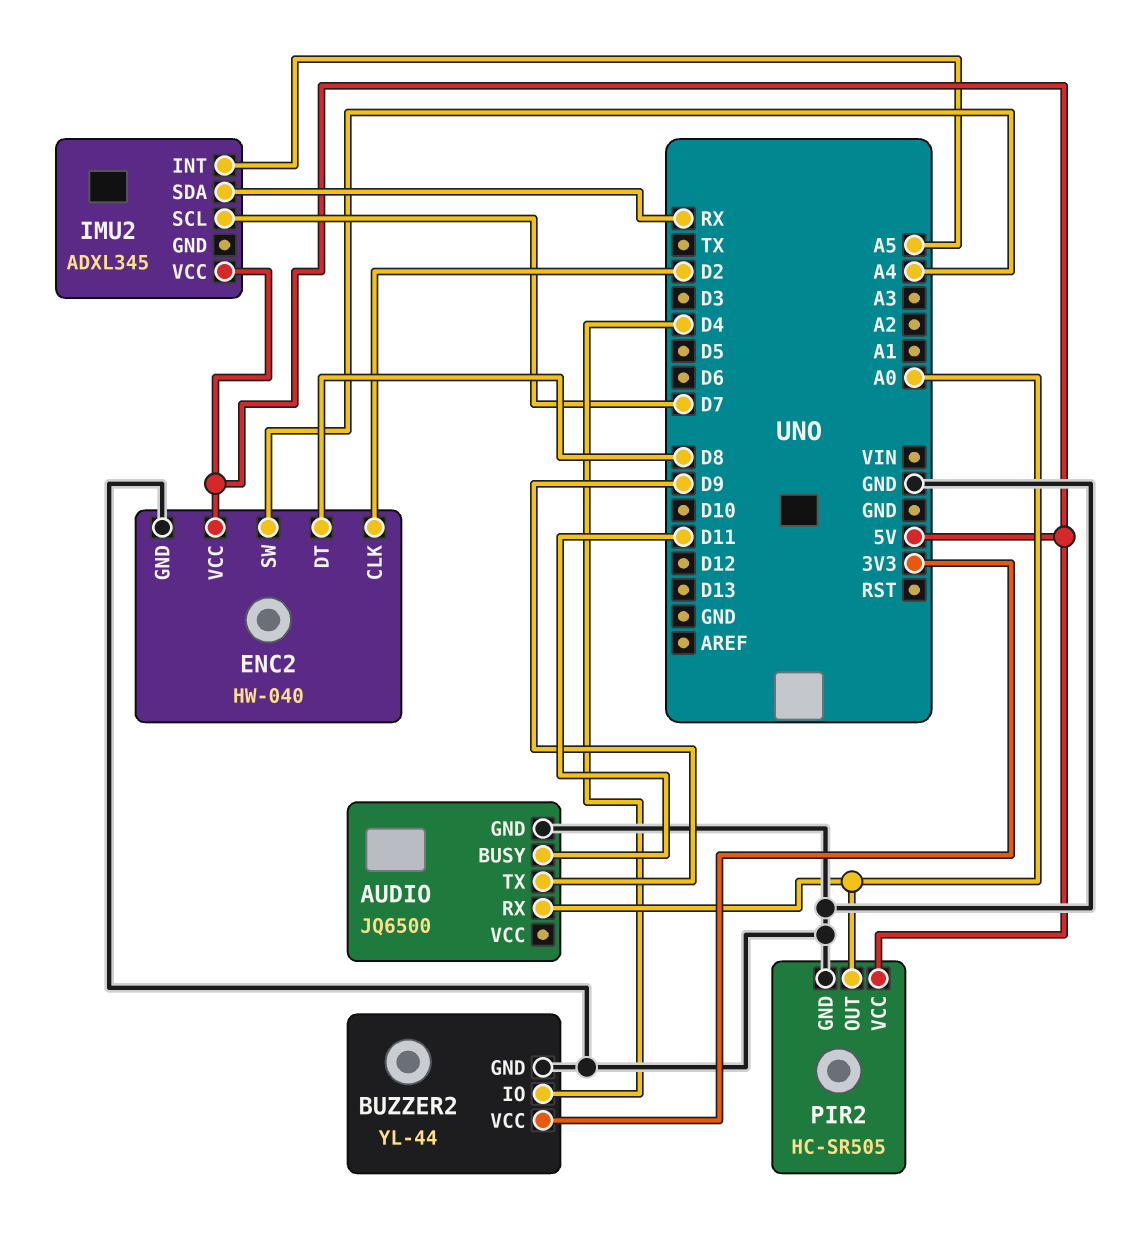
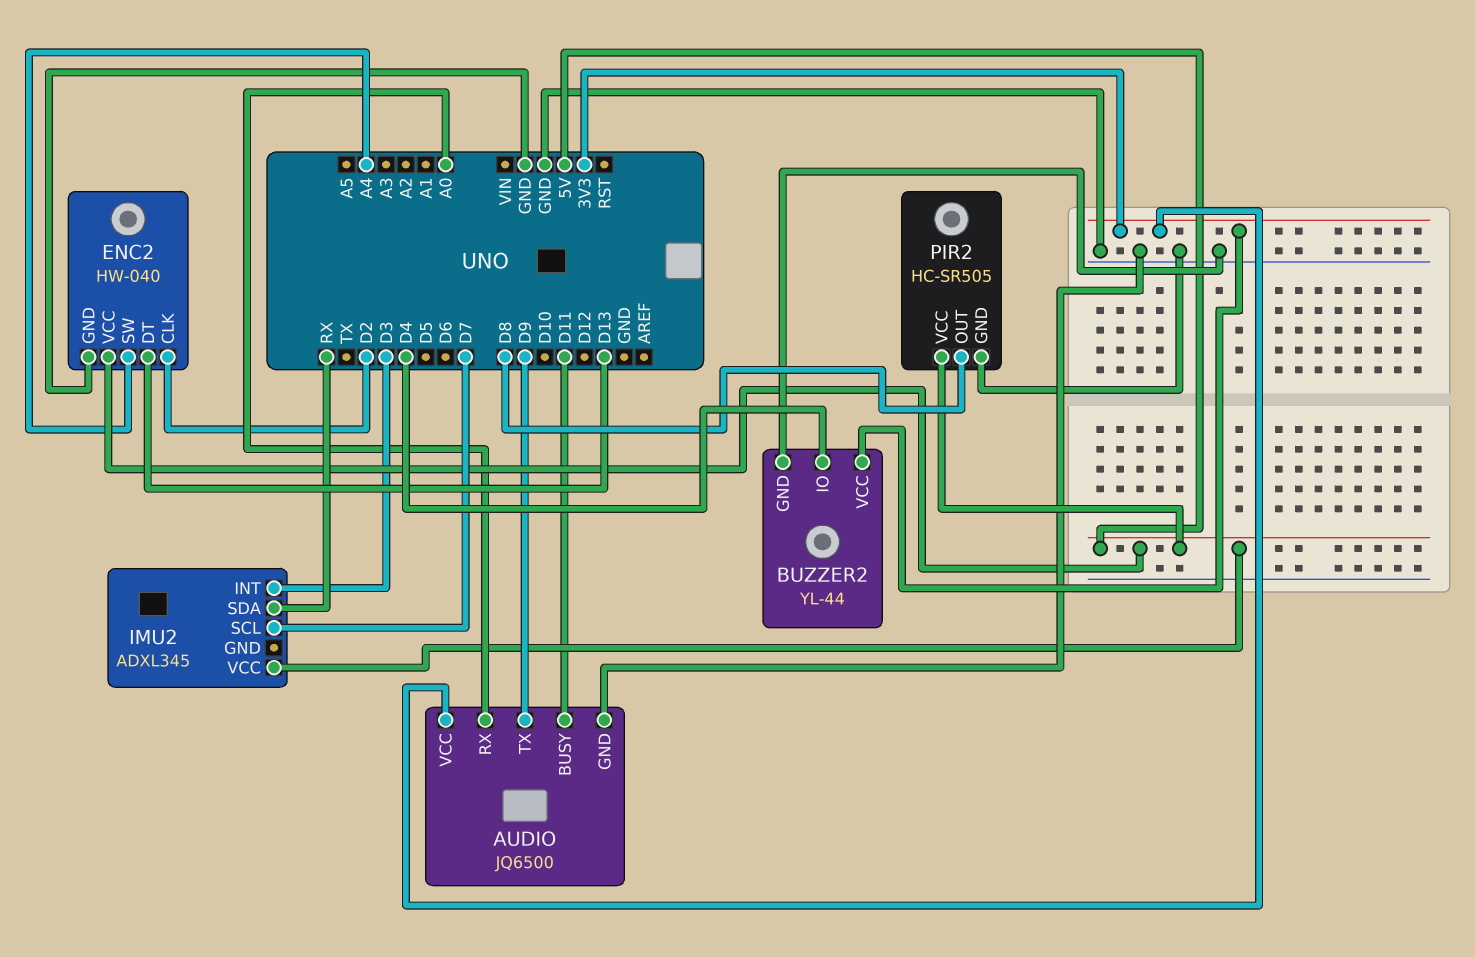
AUDIO pin VCC: none -> 3V3
ENC2 pin DT: D8 -> D13
IMU2 pin INT: A5 -> D3
PIR2 pin OUT: A0 -> D8

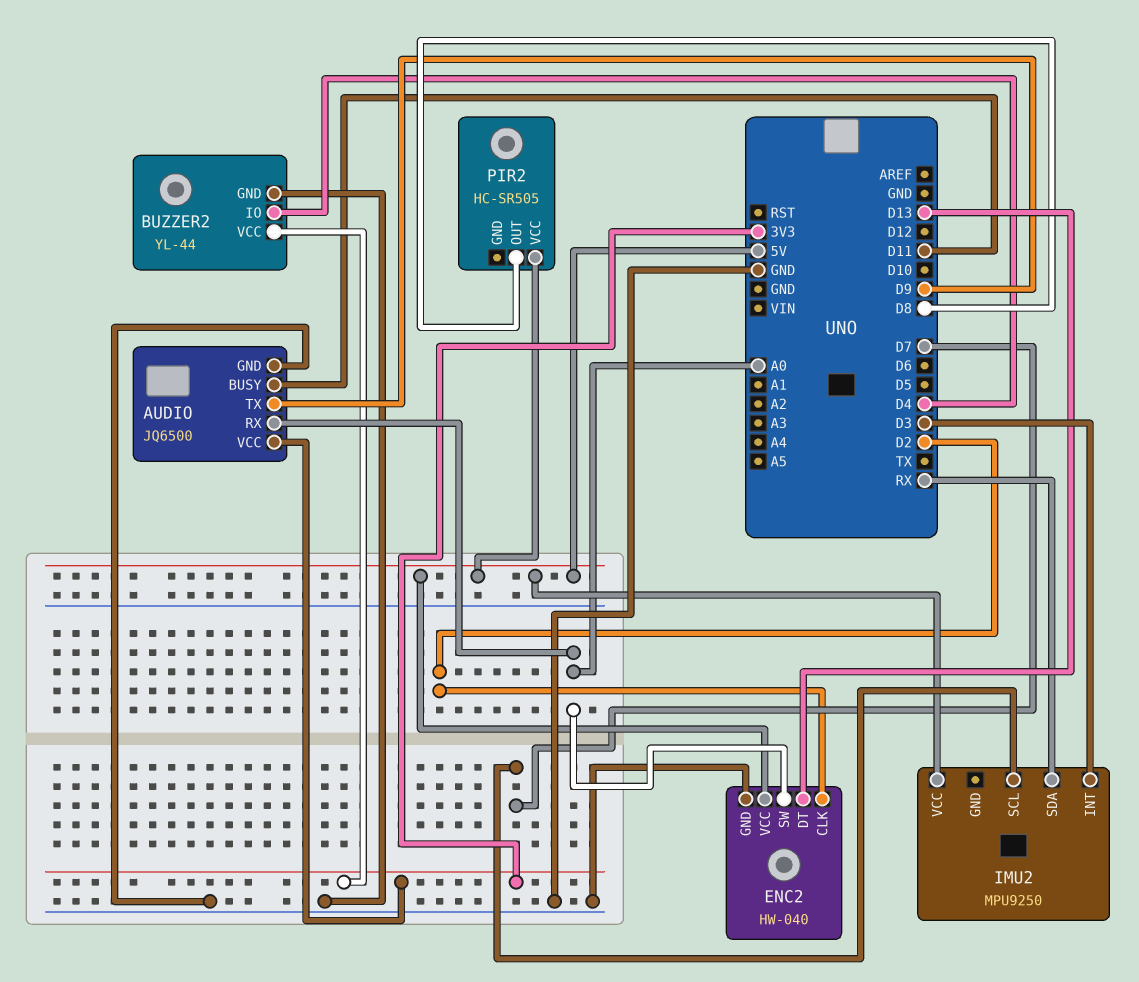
ENC2 pin SW: A4 -> A0
IMU2: ADXL345 -> MPU9250
PIR2 pin GND: GND -> none

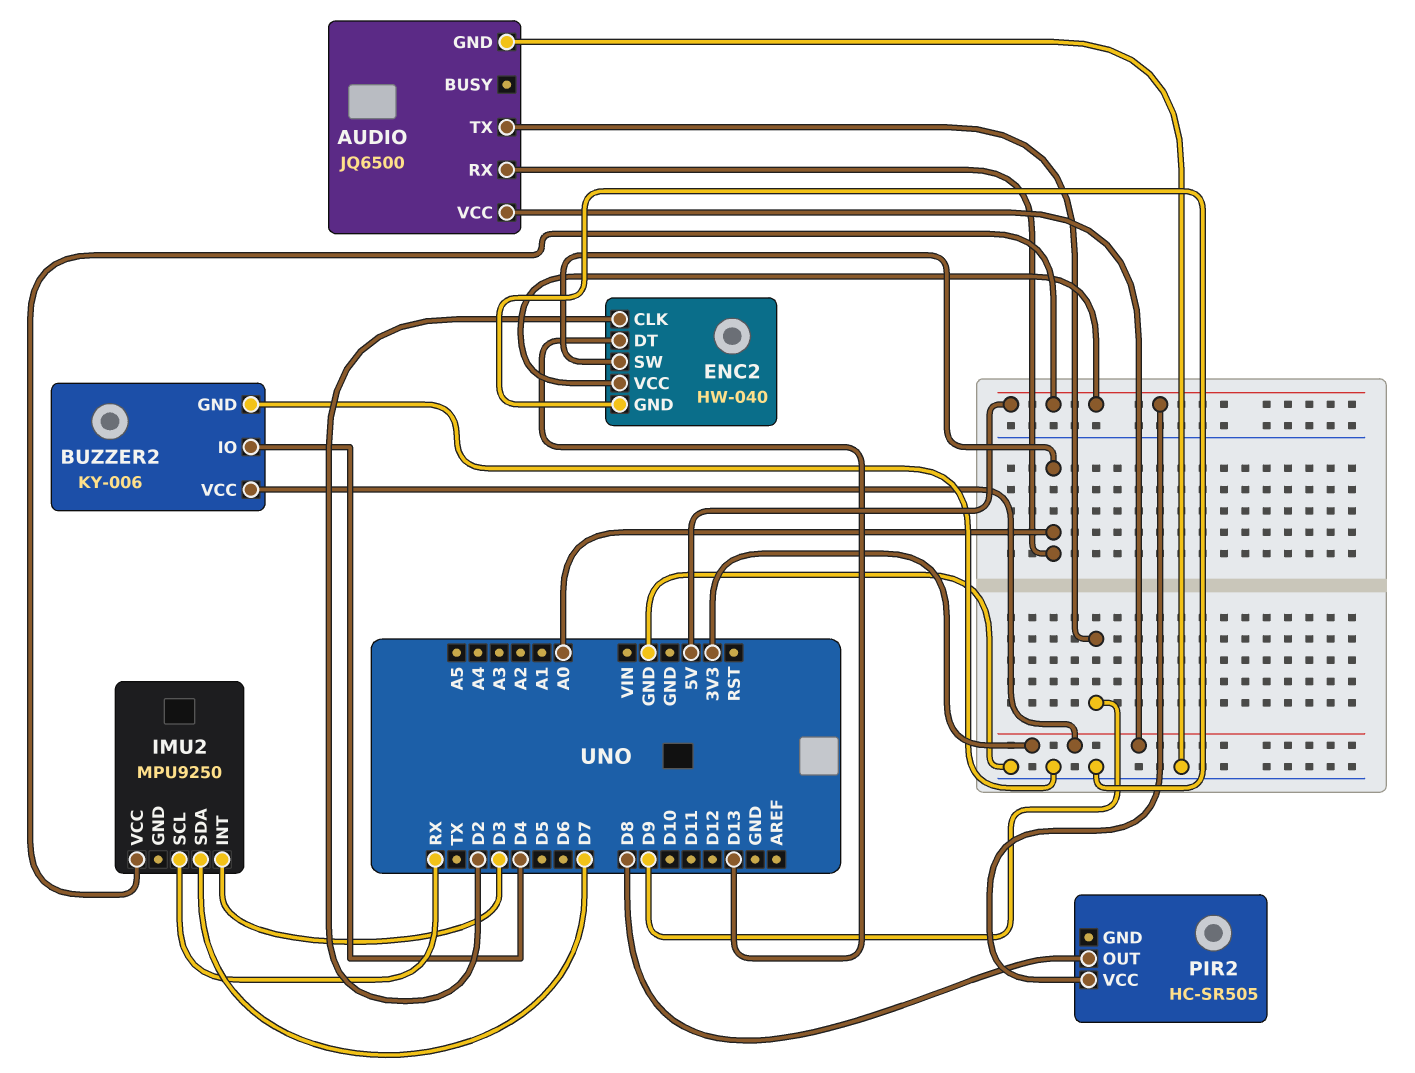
AUDIO pin BUSY: D11 -> none
BUZZER2: YL-44 -> KY-006
IMU2 pin SCL: D7 -> RX
IMU2 pin SDA: RX -> D7

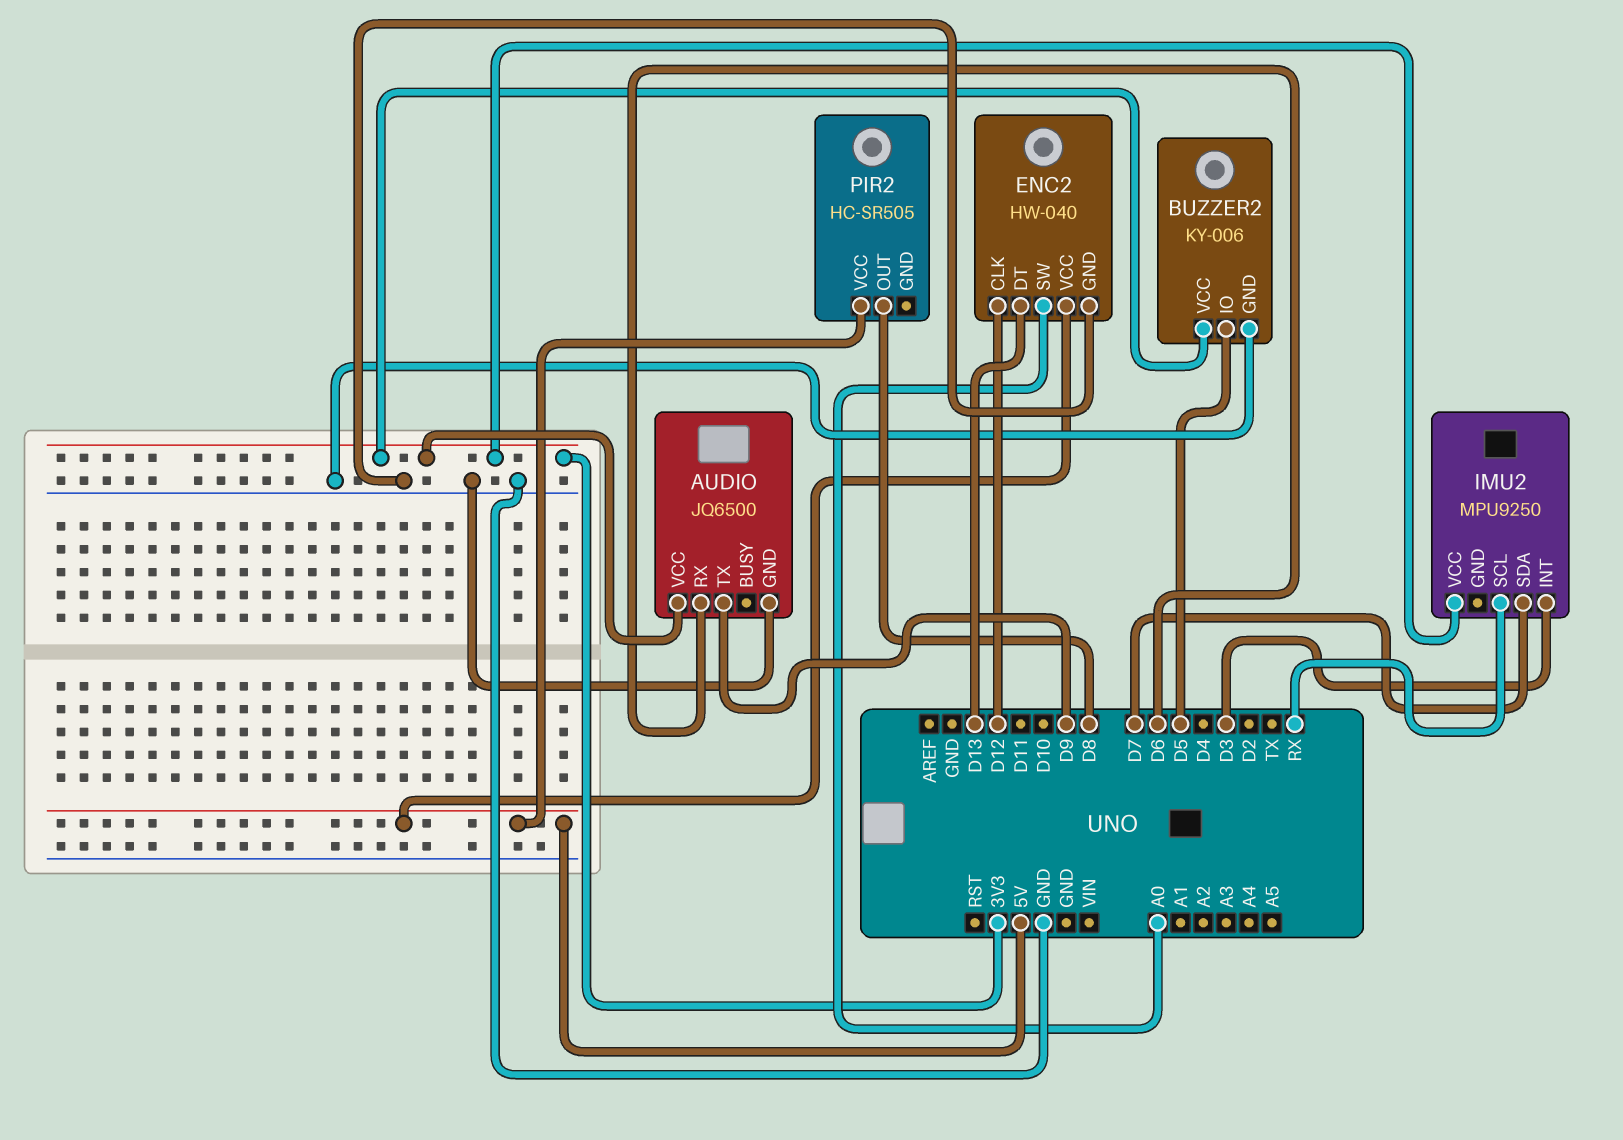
AUDIO pin RX: A0 -> D6
BUZZER2 pin IO: D4 -> D5
ENC2 pin CLK: D2 -> D12
IMU2 pin VCC: 5V -> 3V3

